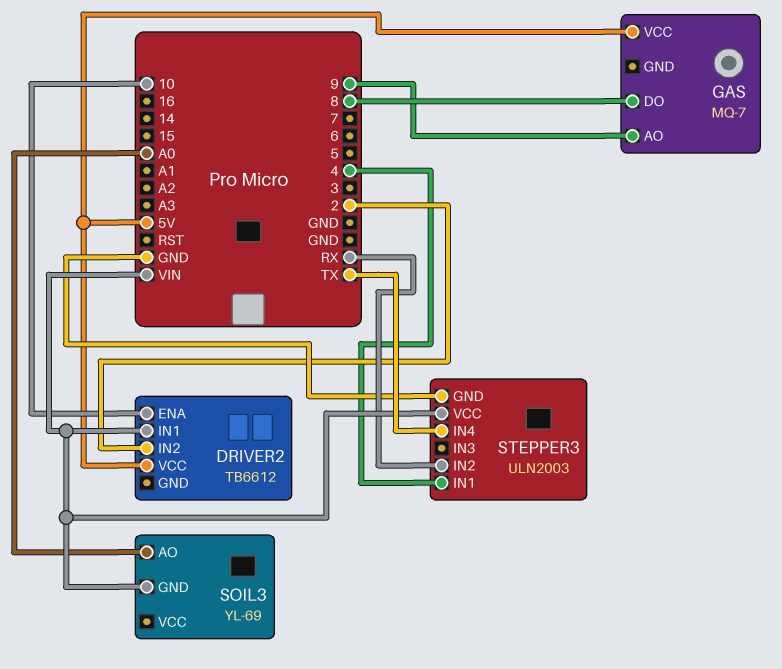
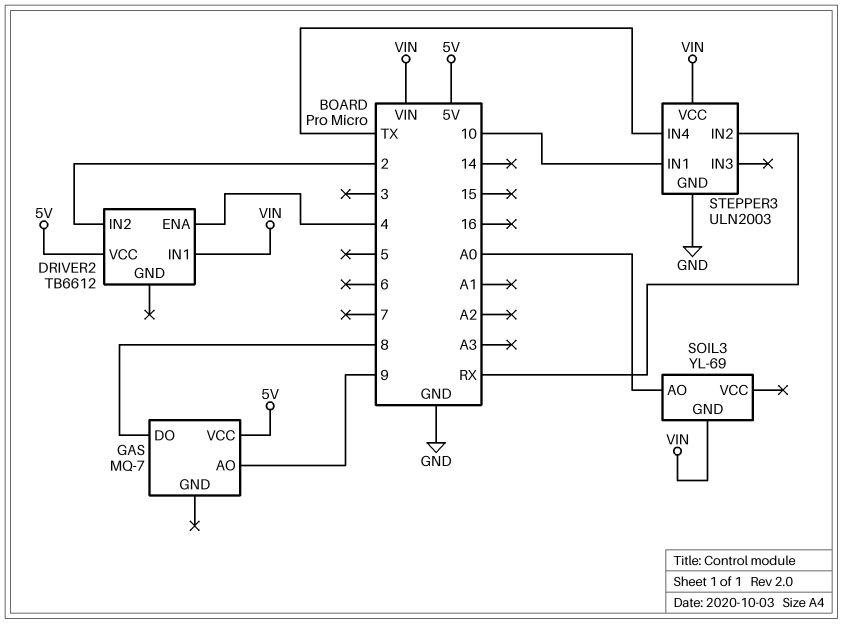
DRIVER2 pin ENA: 10 -> 4
STEPPER3 pin IN1: 4 -> 10

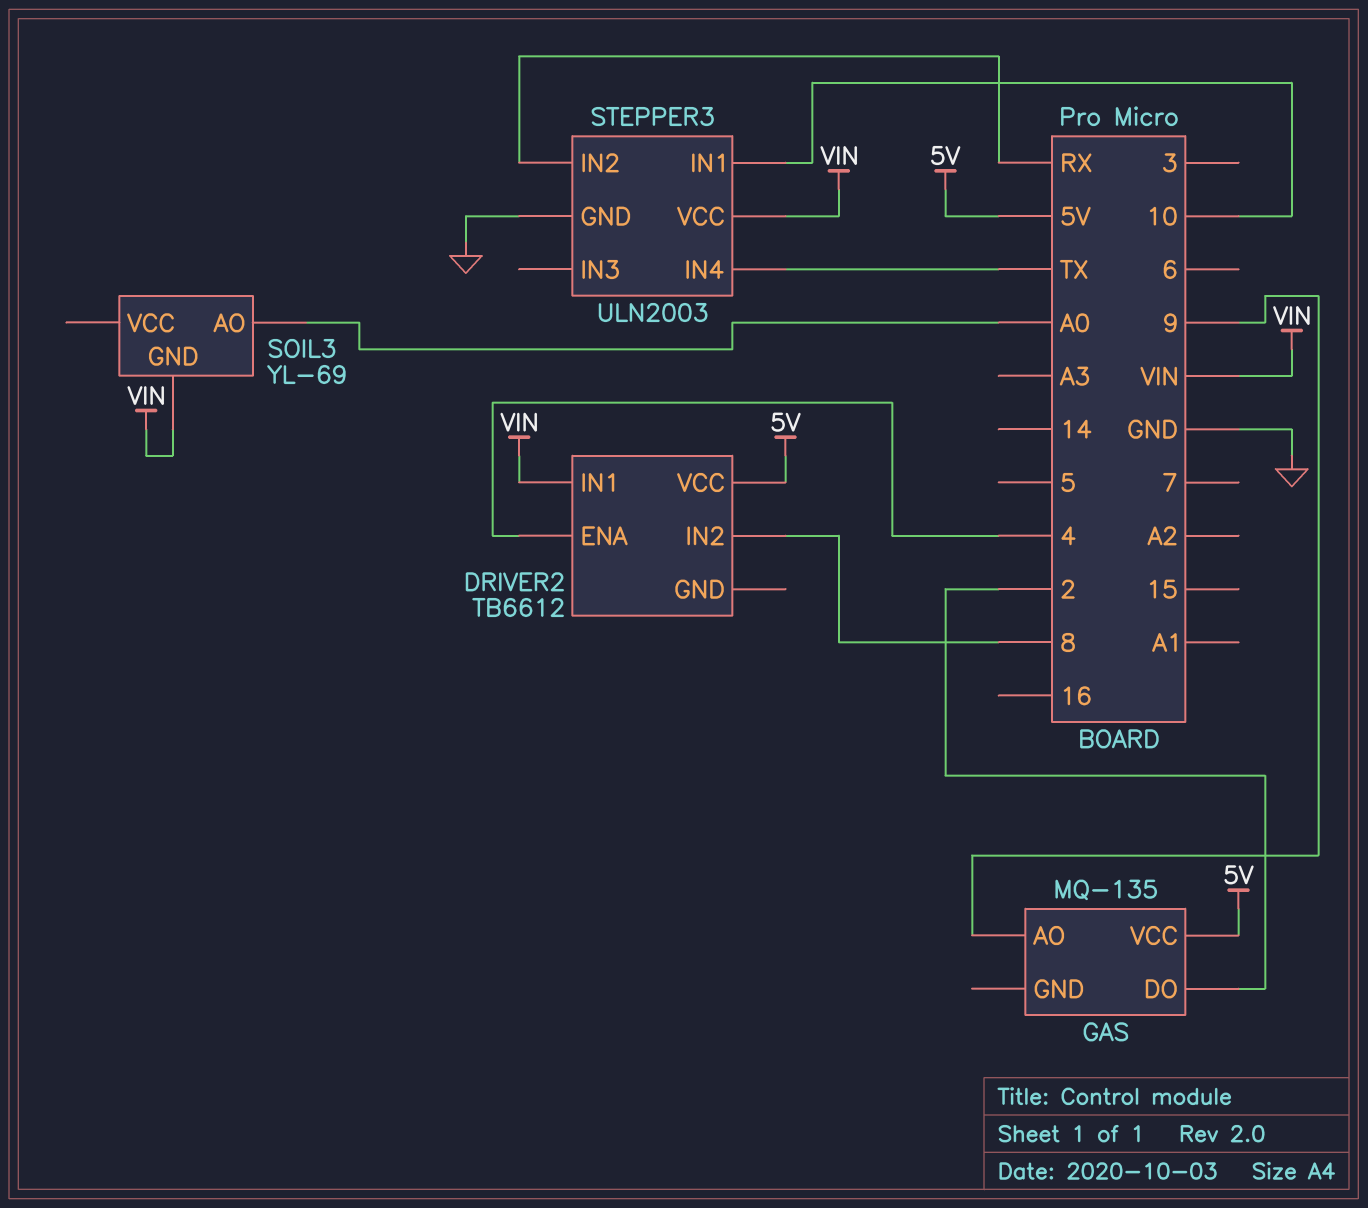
DRIVER2 pin IN2: 2 -> 8
GAS: MQ-7 -> MQ-135
GAS pin DO: 8 -> 2

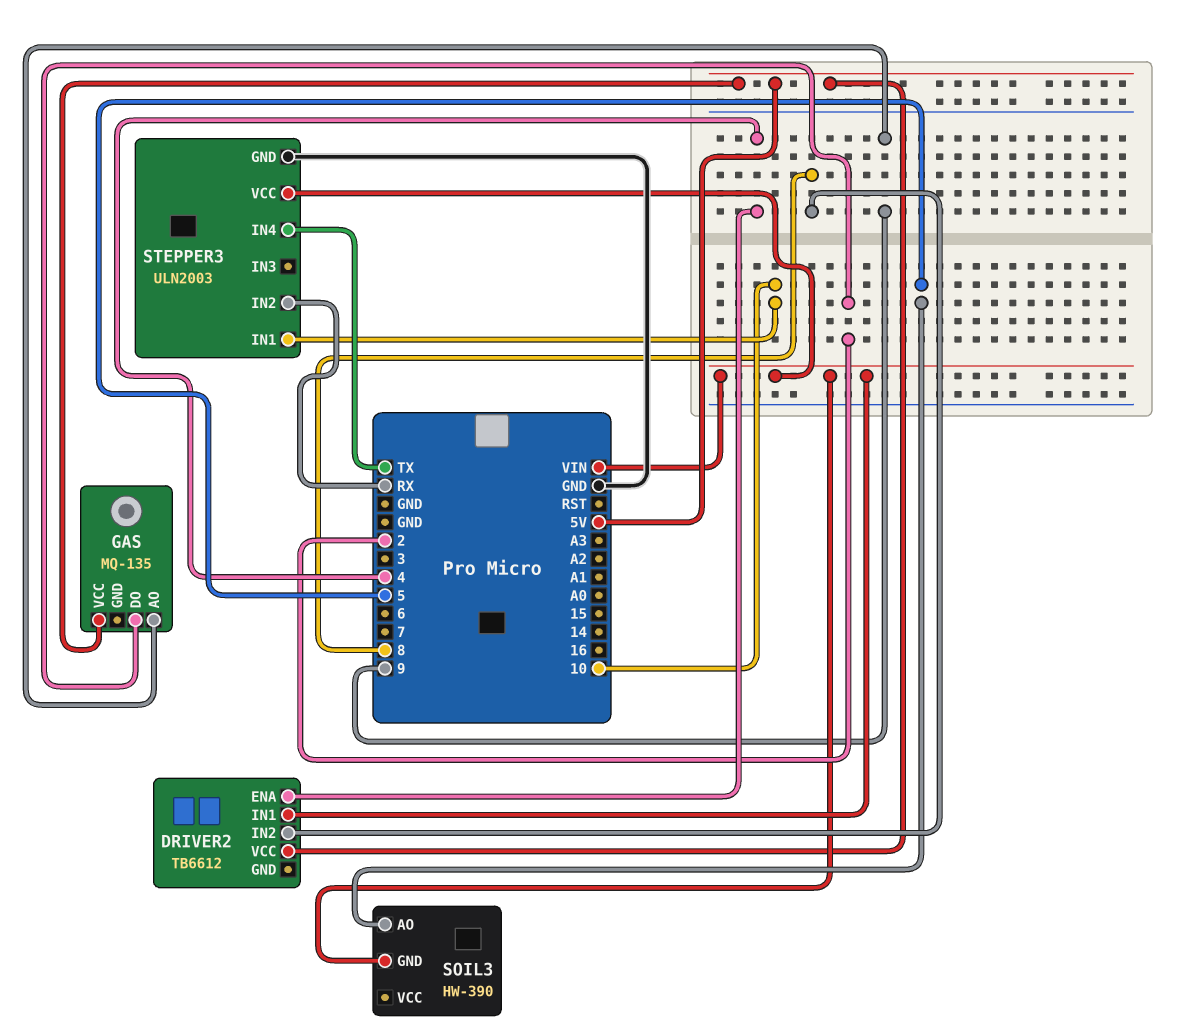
SOIL3: YL-69 -> HW-390
SOIL3 pin AO: A0 -> 5

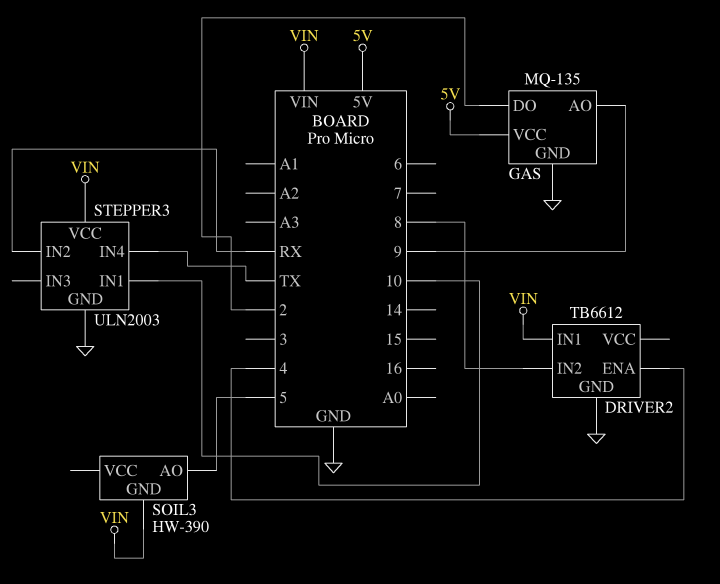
DRIVER2 pin GND: none -> GND
DRIVER2 pin VCC: 5V -> none
GAS pin GND: none -> GND

